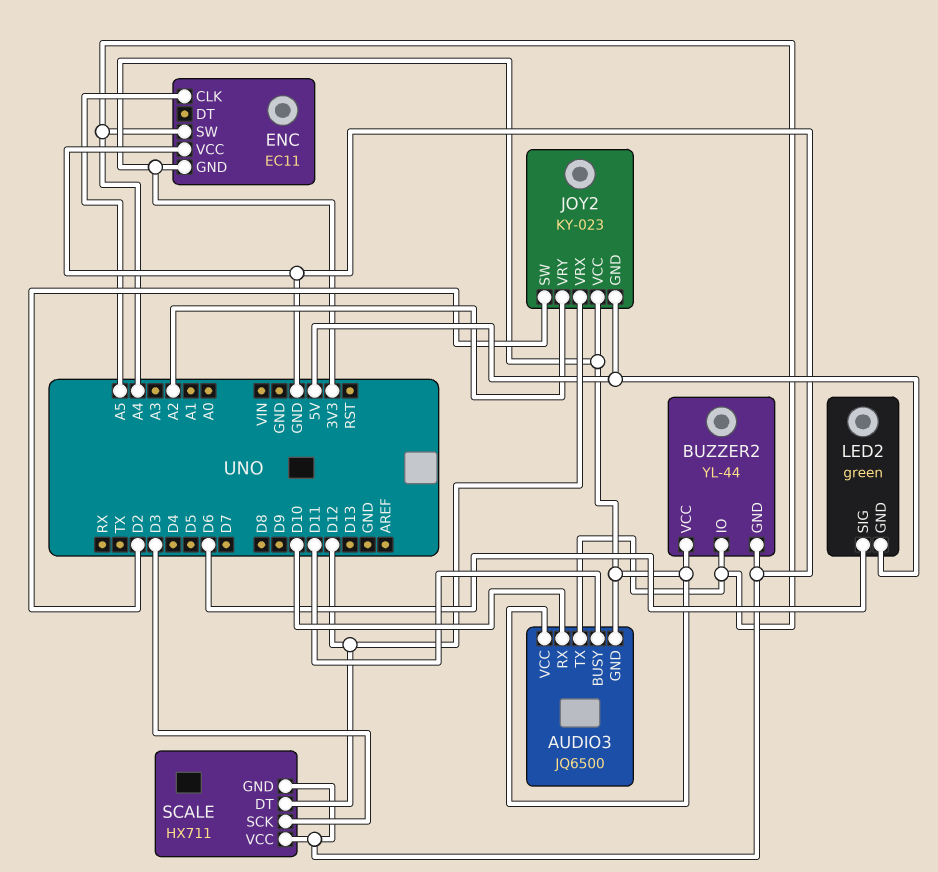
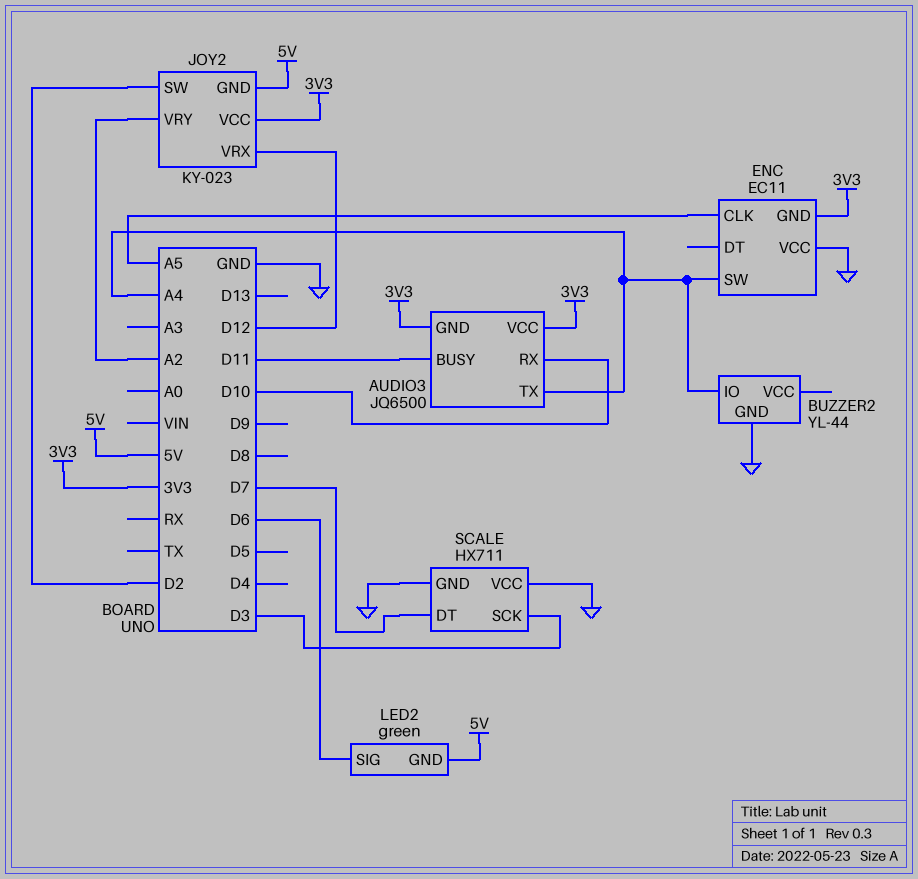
BUZZER2 pin VCC: 3V3 -> none
SCALE pin DT: D12 -> D7

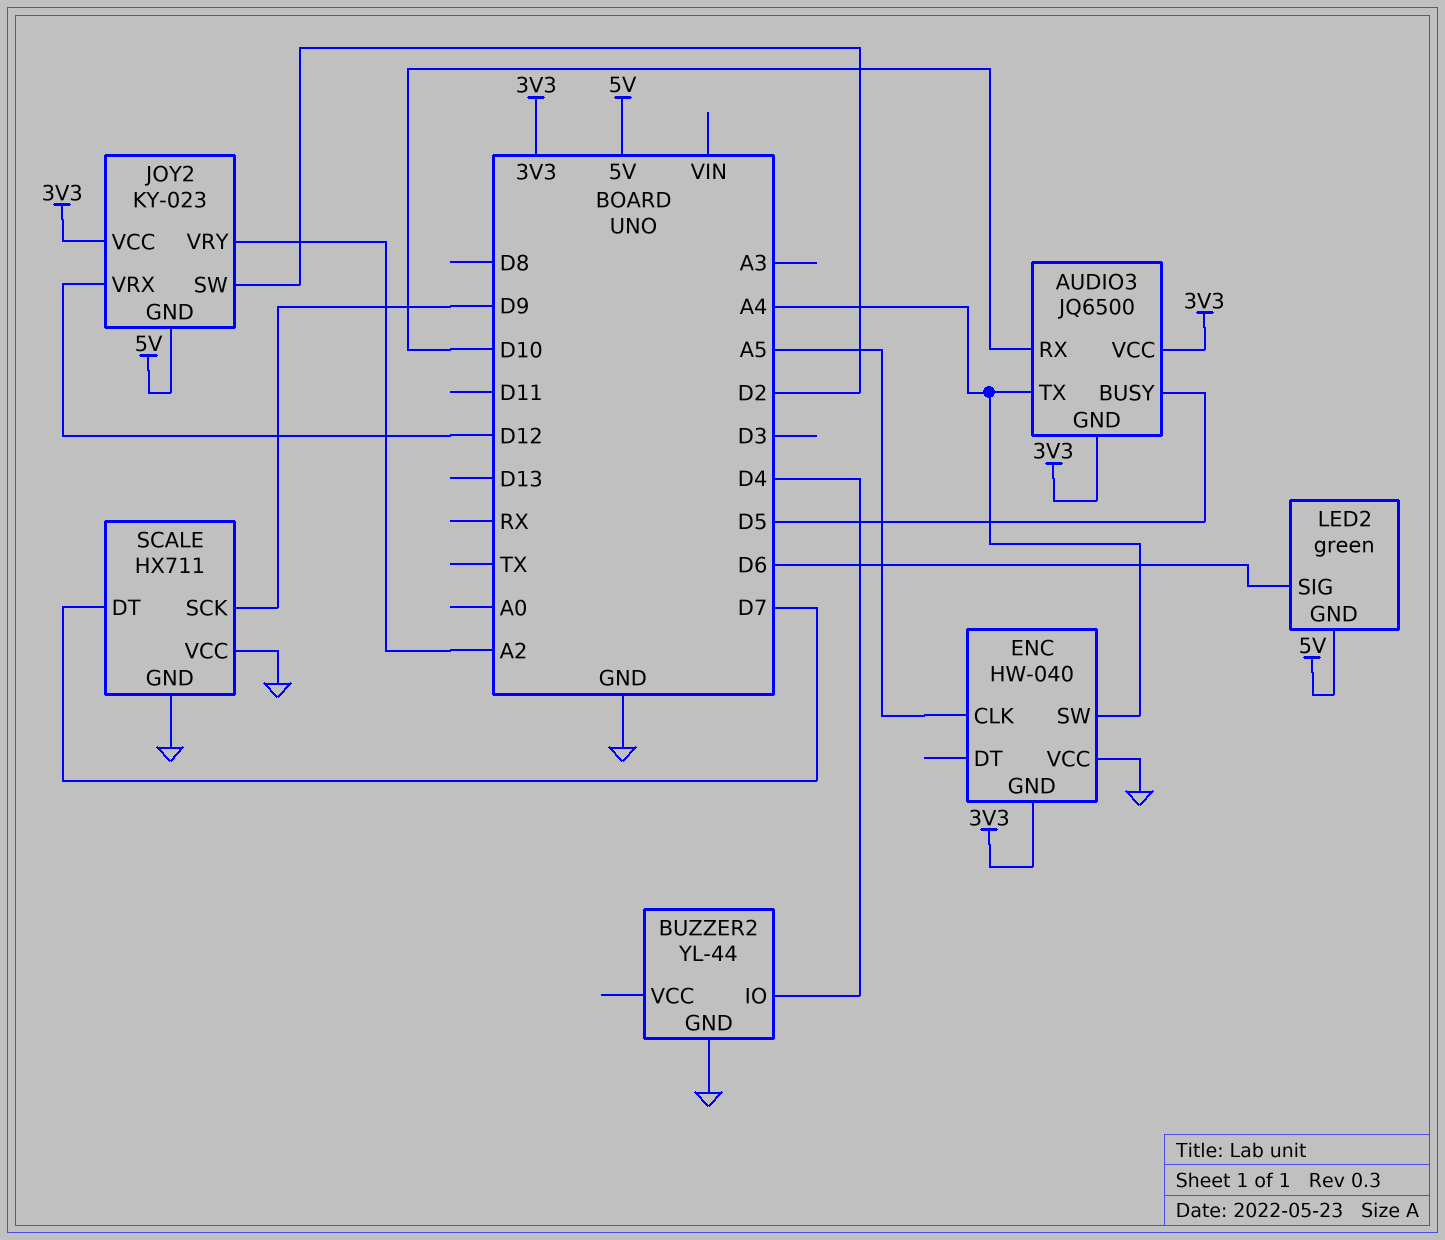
AUDIO3 pin BUSY: D11 -> D5
BUZZER2 pin IO: A4 -> D4
ENC: EC11 -> HW-040
SCALE pin SCK: D3 -> D9

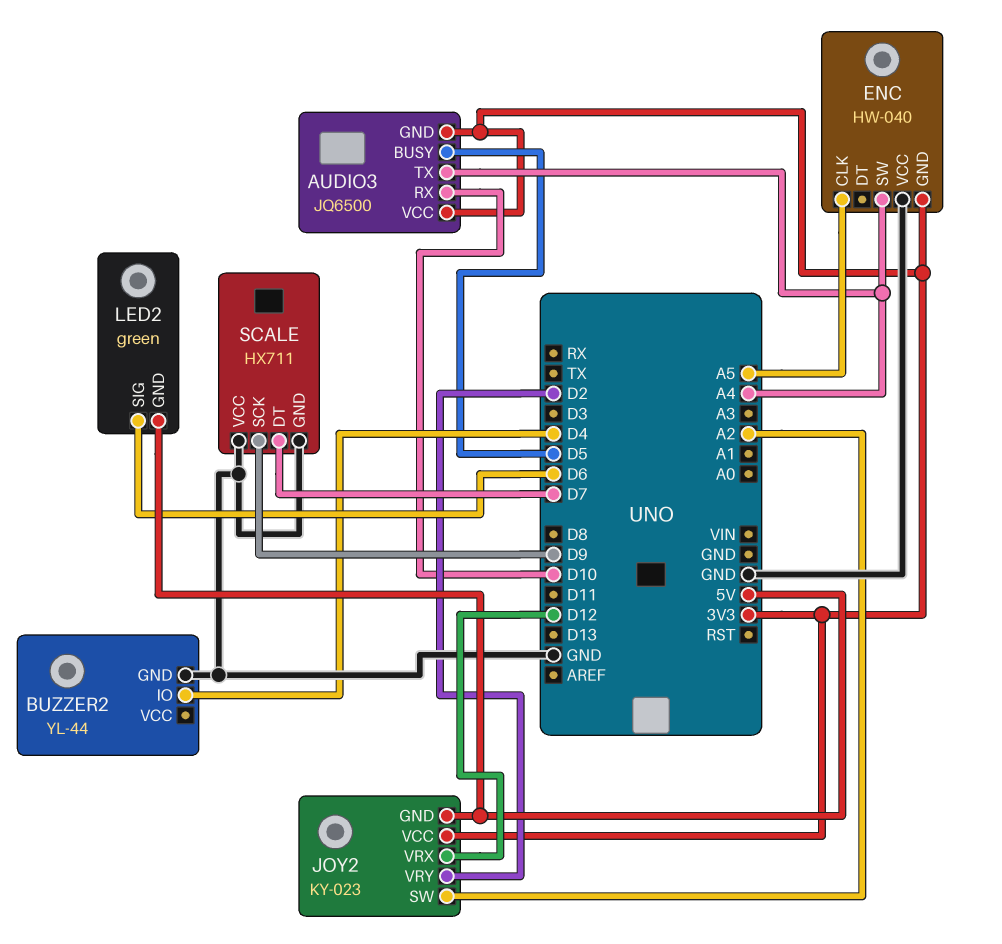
JOY2 pin SW: D2 -> A2
JOY2 pin VRY: A2 -> D2

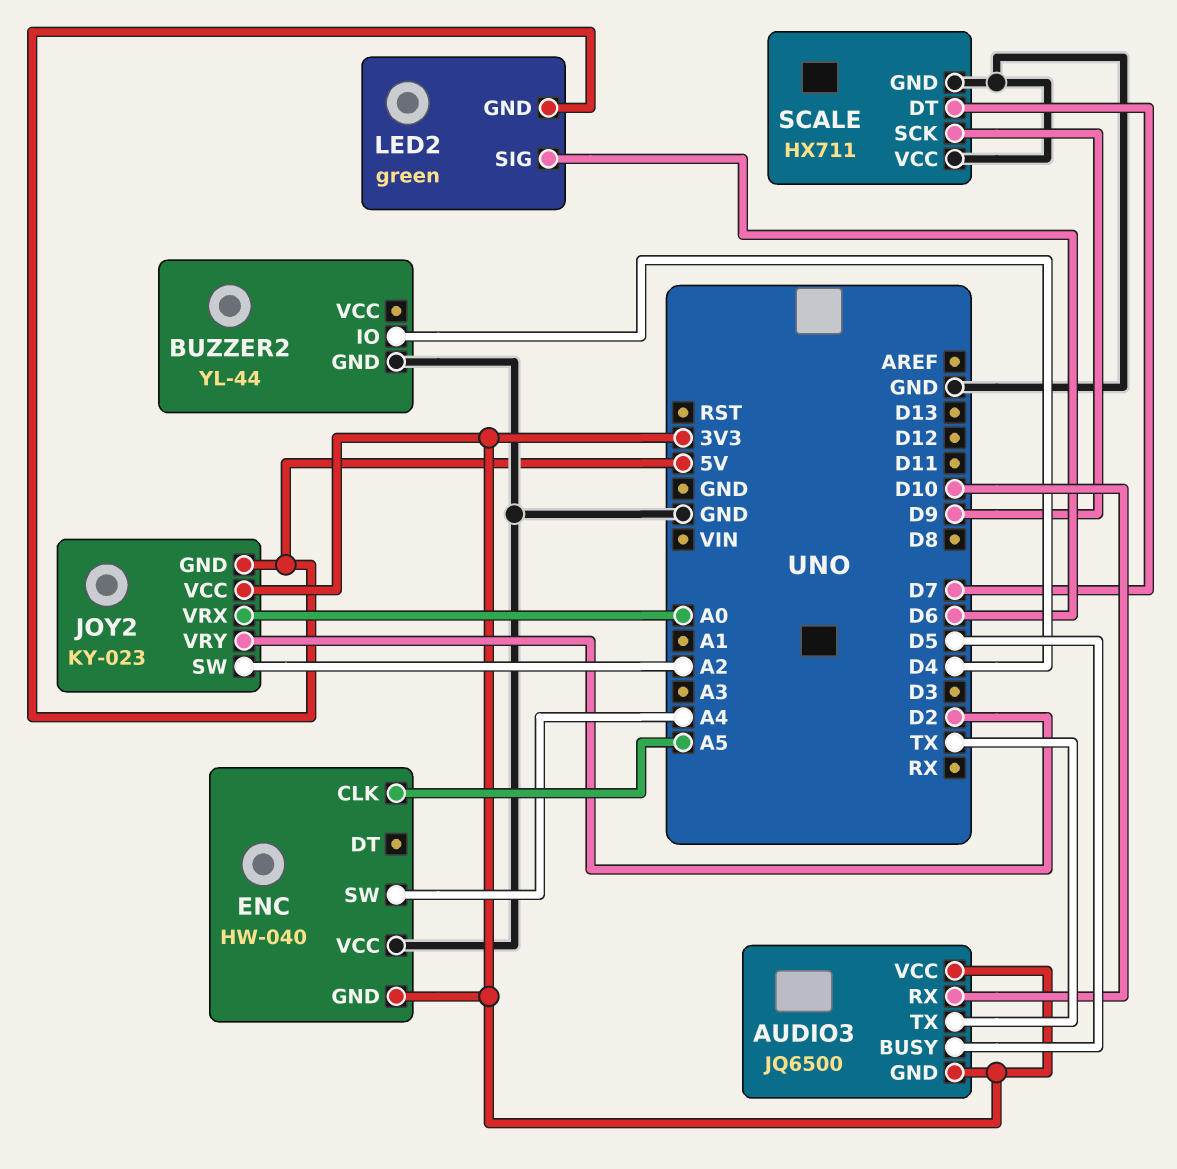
AUDIO3 pin TX: A4 -> TX
JOY2 pin VRX: D12 -> A0

